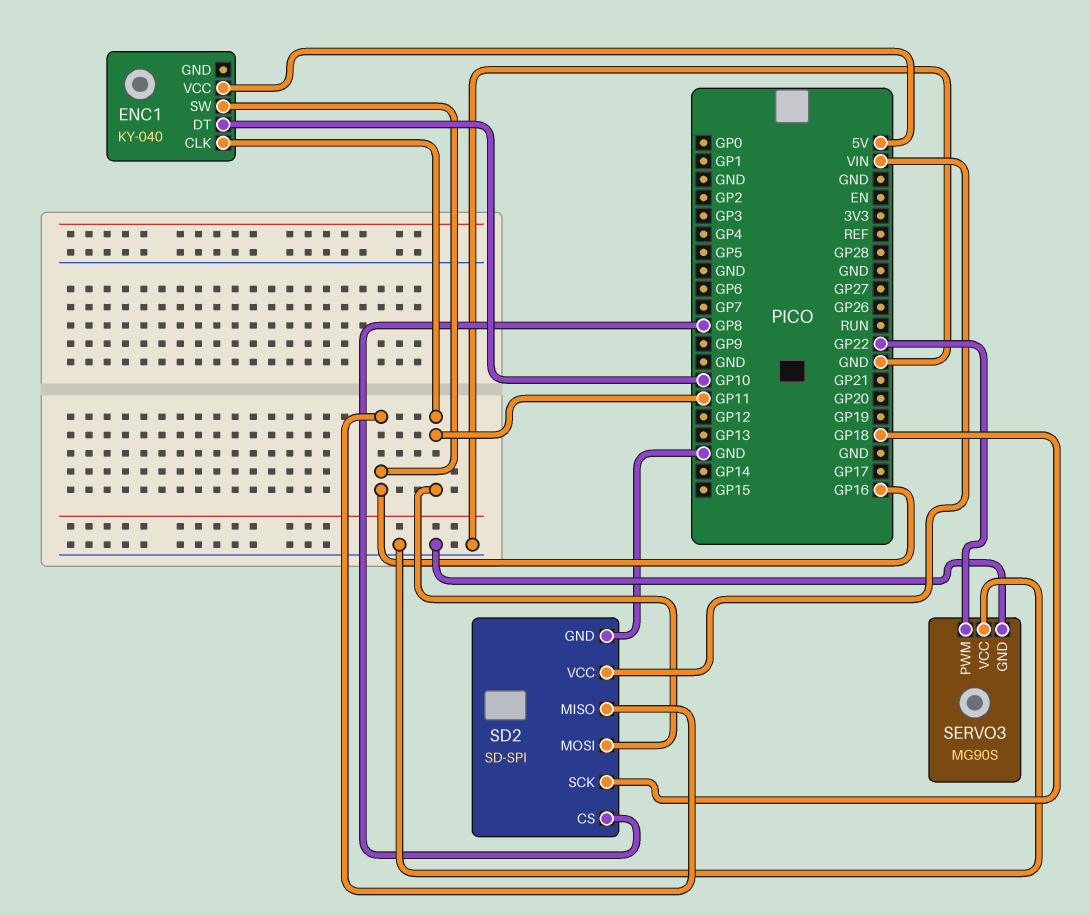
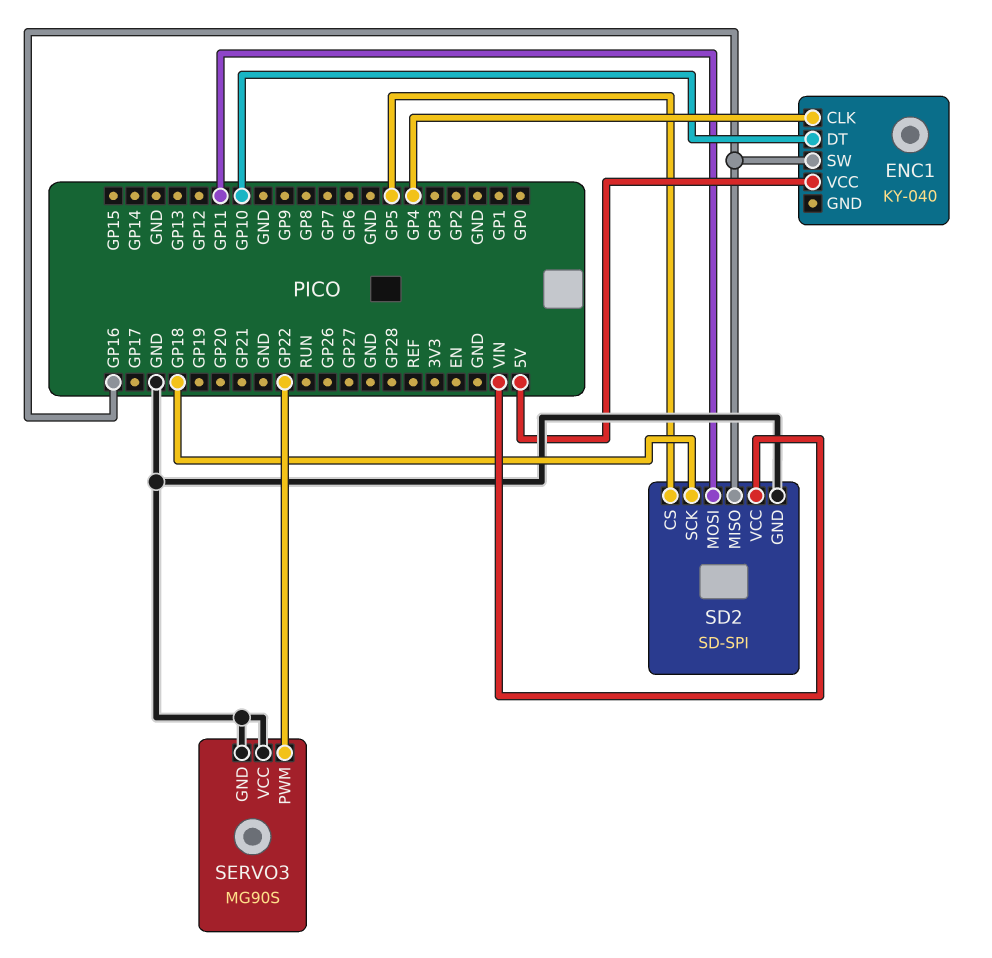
ENC1 pin CLK: GP11 -> GP4
SD2 pin CS: GP8 -> GP5

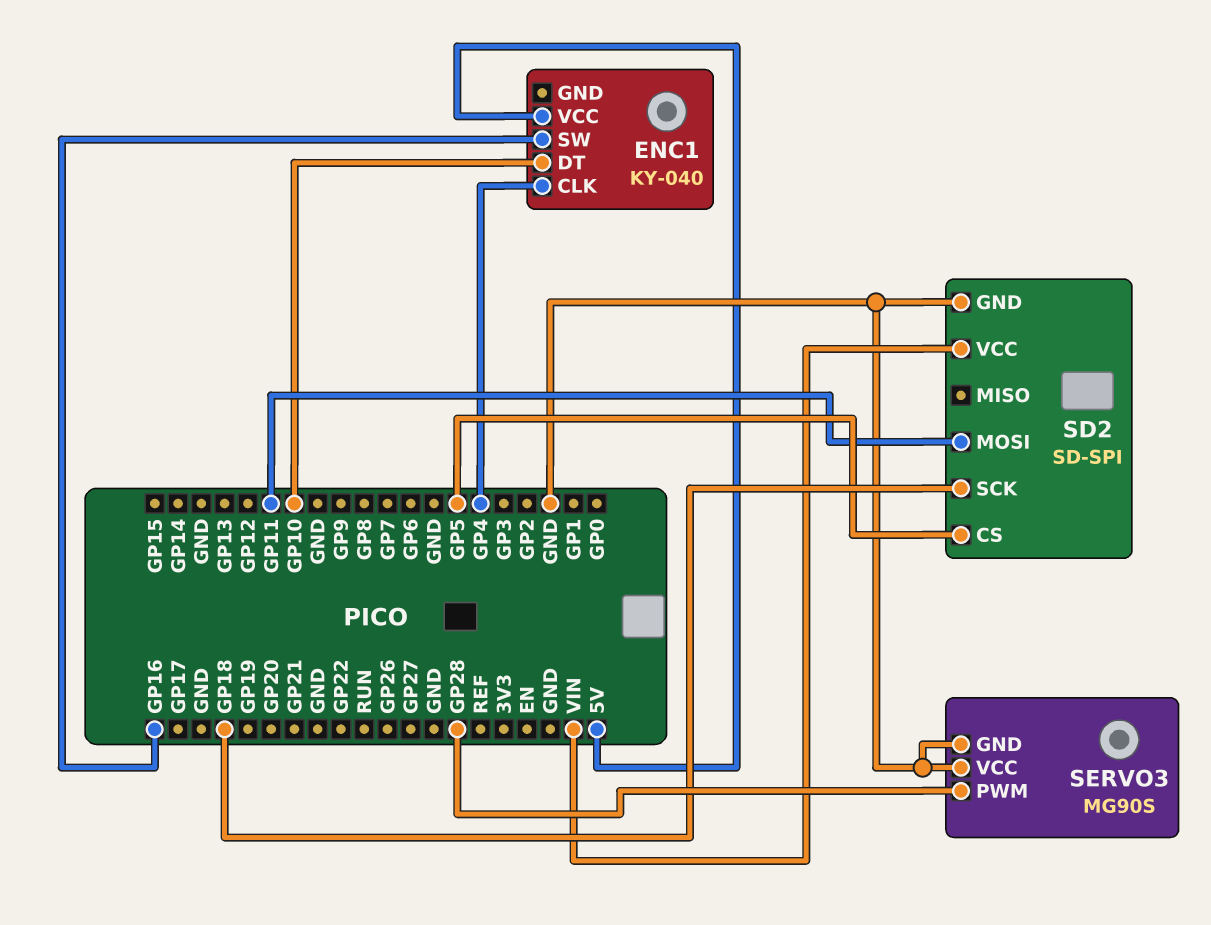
SD2 pin MISO: GP16 -> none
SERVO3 pin PWM: GP22 -> GP28

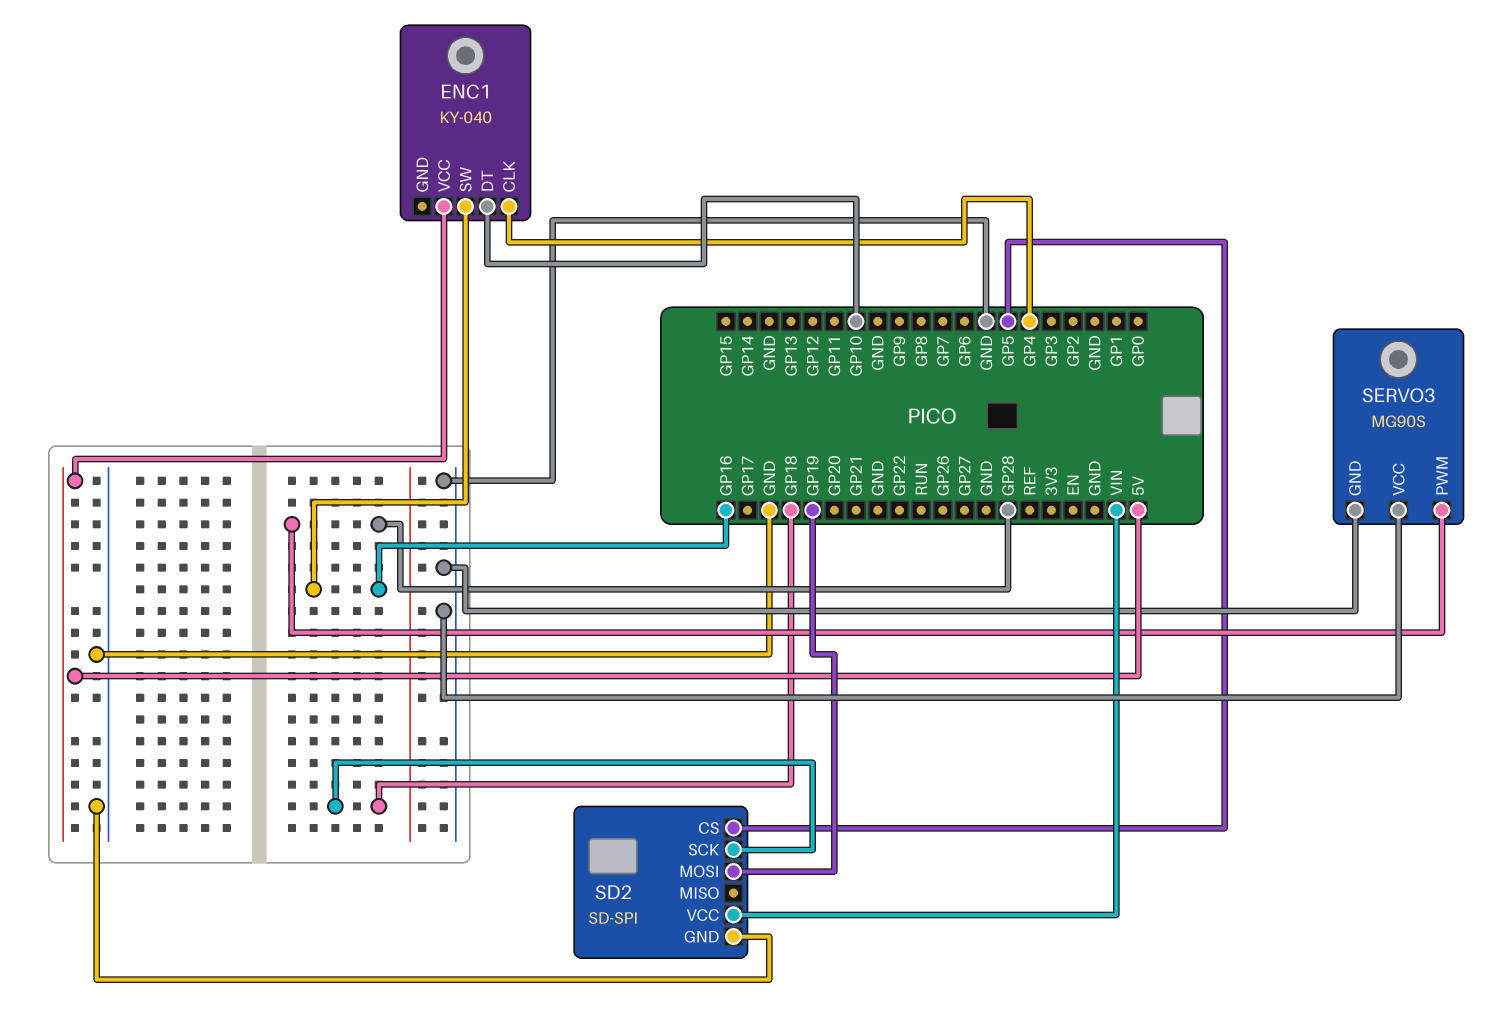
SD2 pin MOSI: GP11 -> GP19

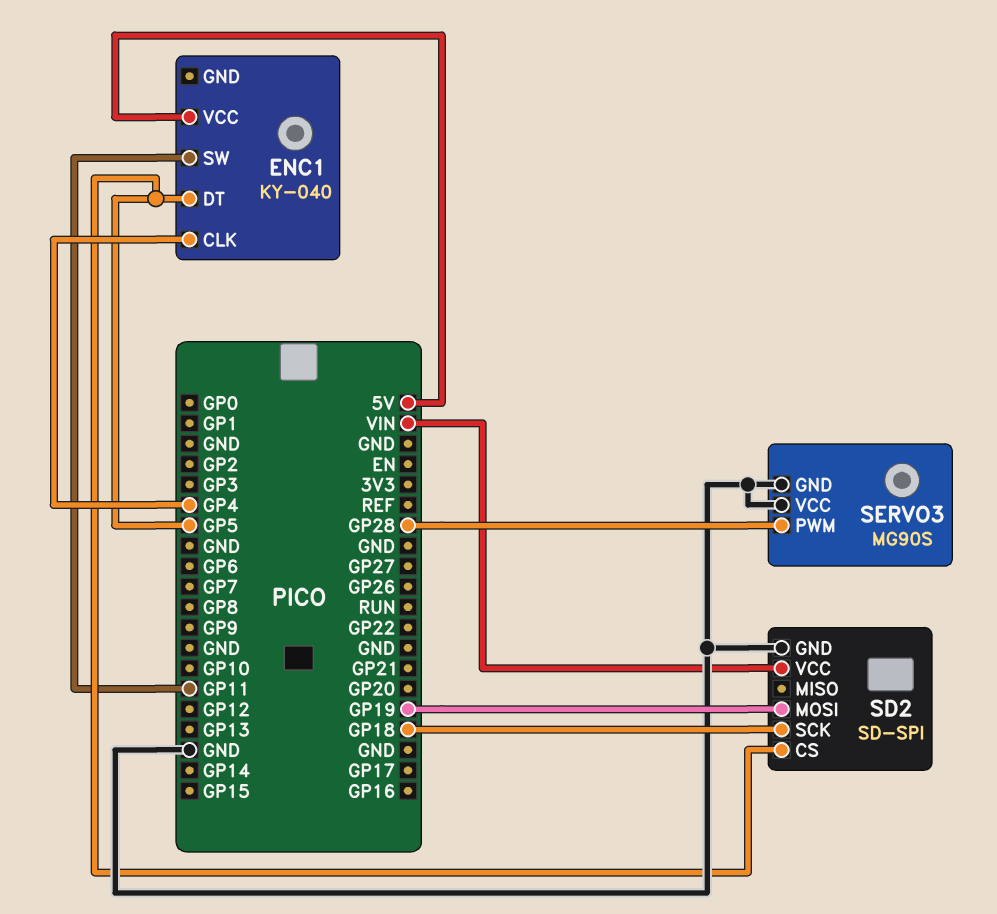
ENC1 pin DT: GP10 -> GP5
ENC1 pin SW: GP16 -> GP11

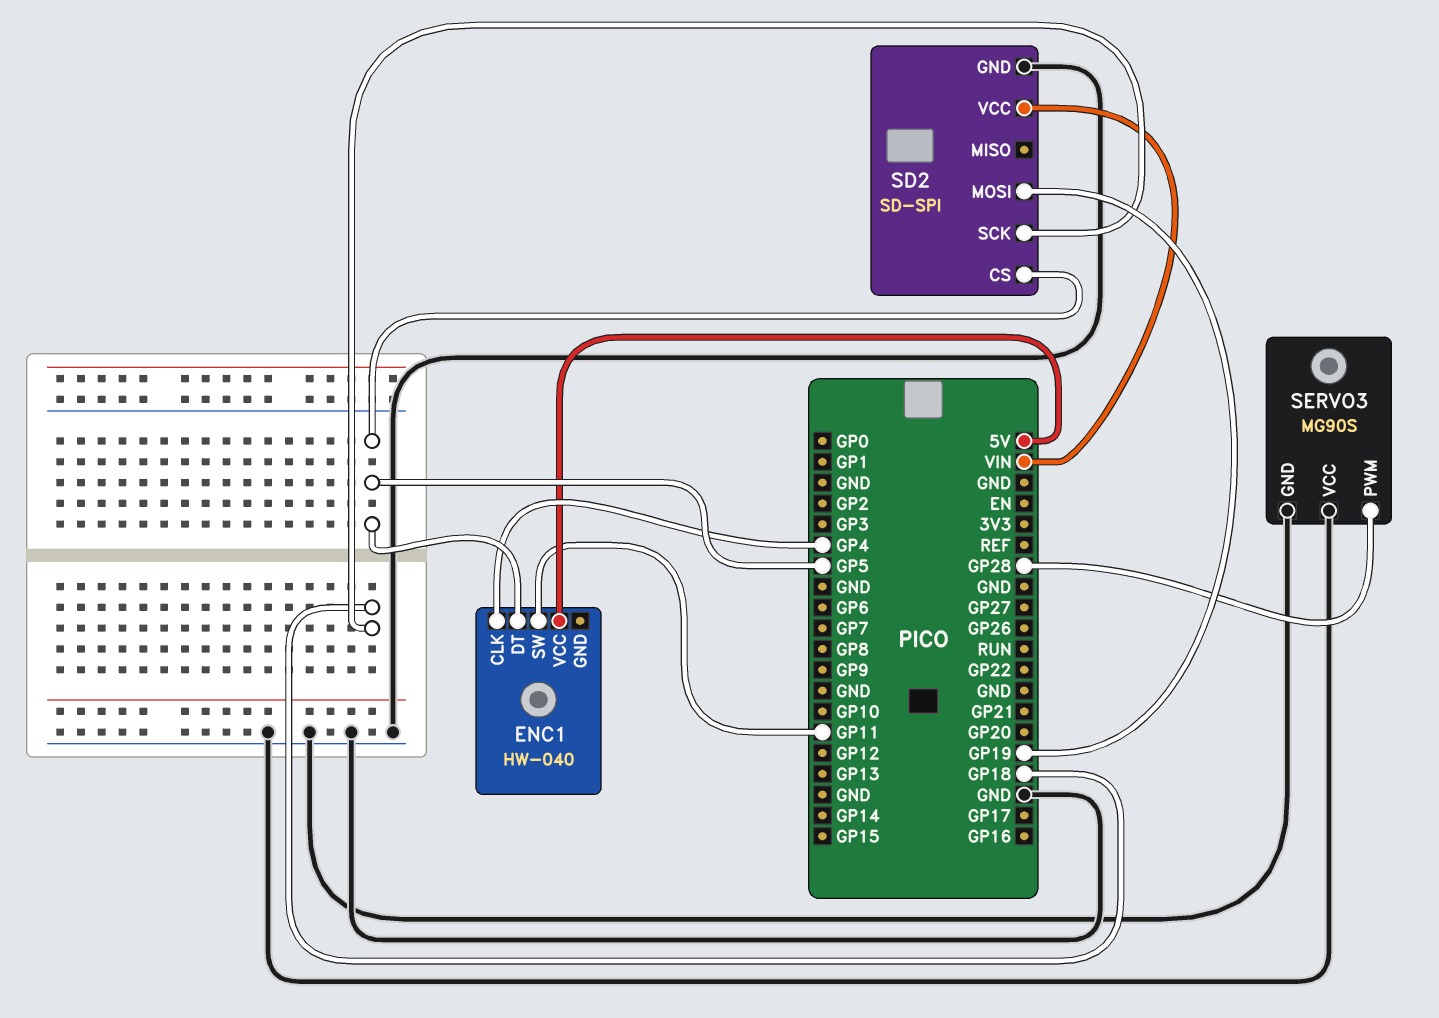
ENC1: KY-040 -> HW-040

